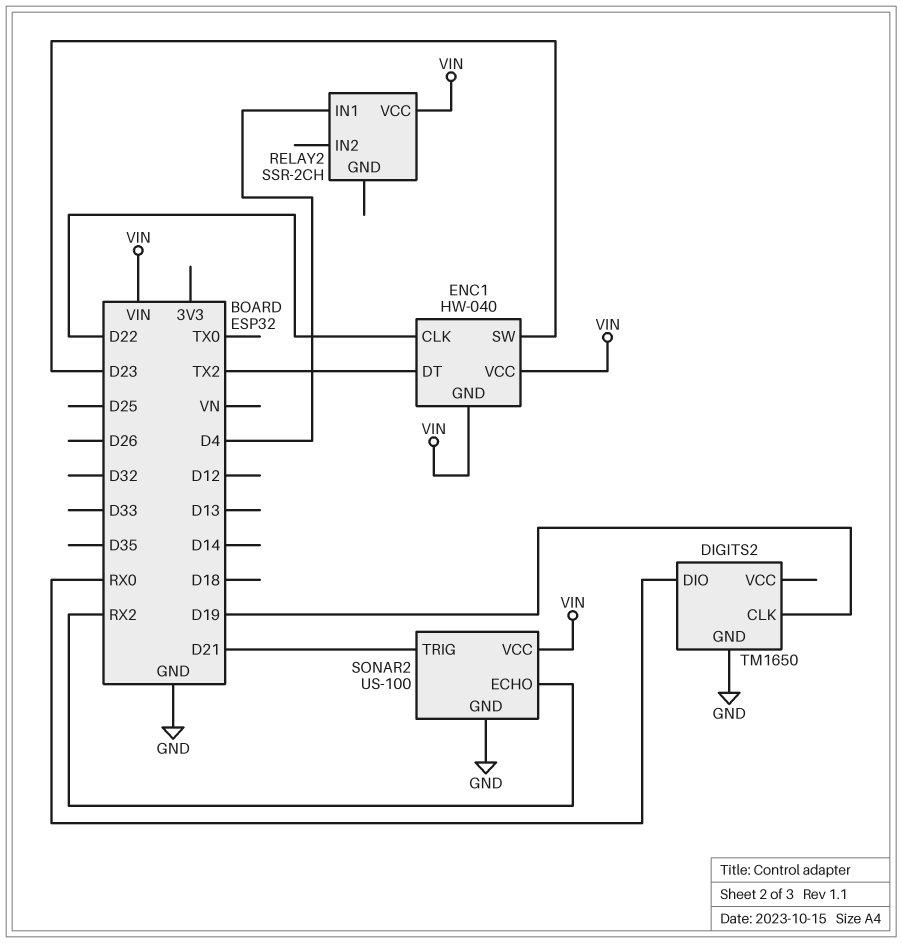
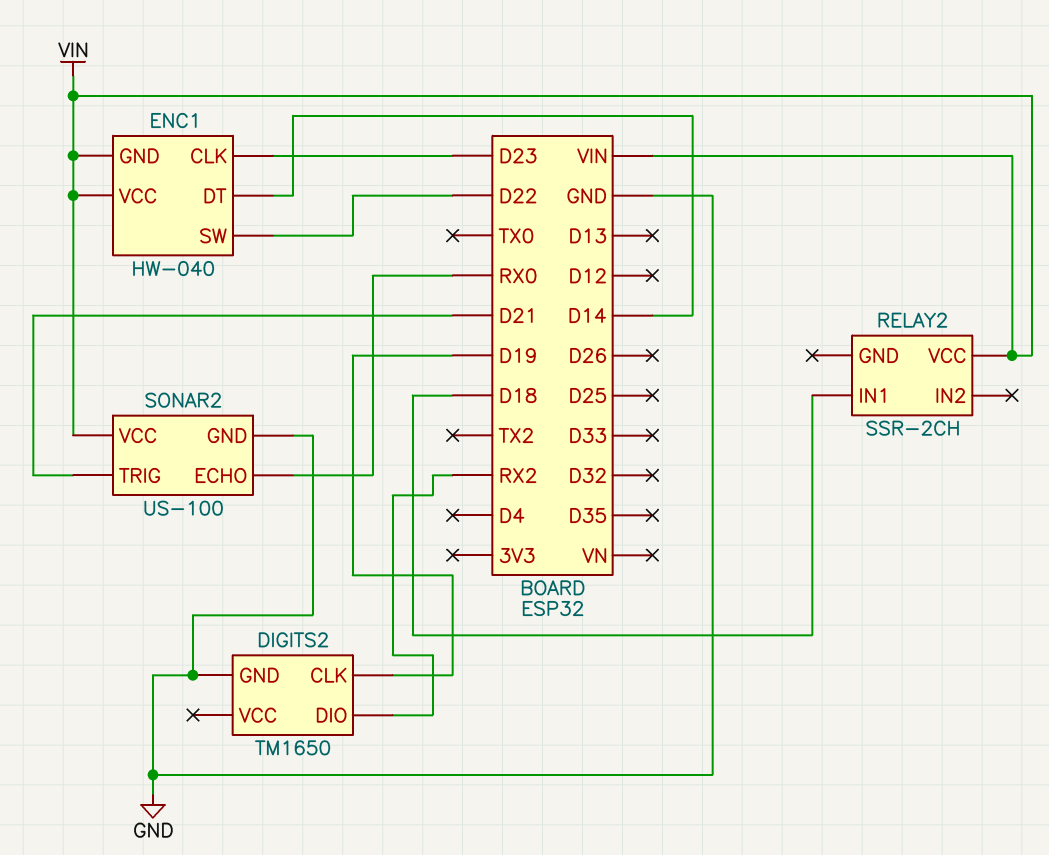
DIGITS2 pin DIO: RX0 -> RX2
ENC1 pin CLK: D22 -> D23
ENC1 pin DT: TX2 -> D14
ENC1 pin SW: D23 -> D22
RELAY2 pin IN1: D4 -> D18
SONAR2 pin ECHO: RX2 -> RX0

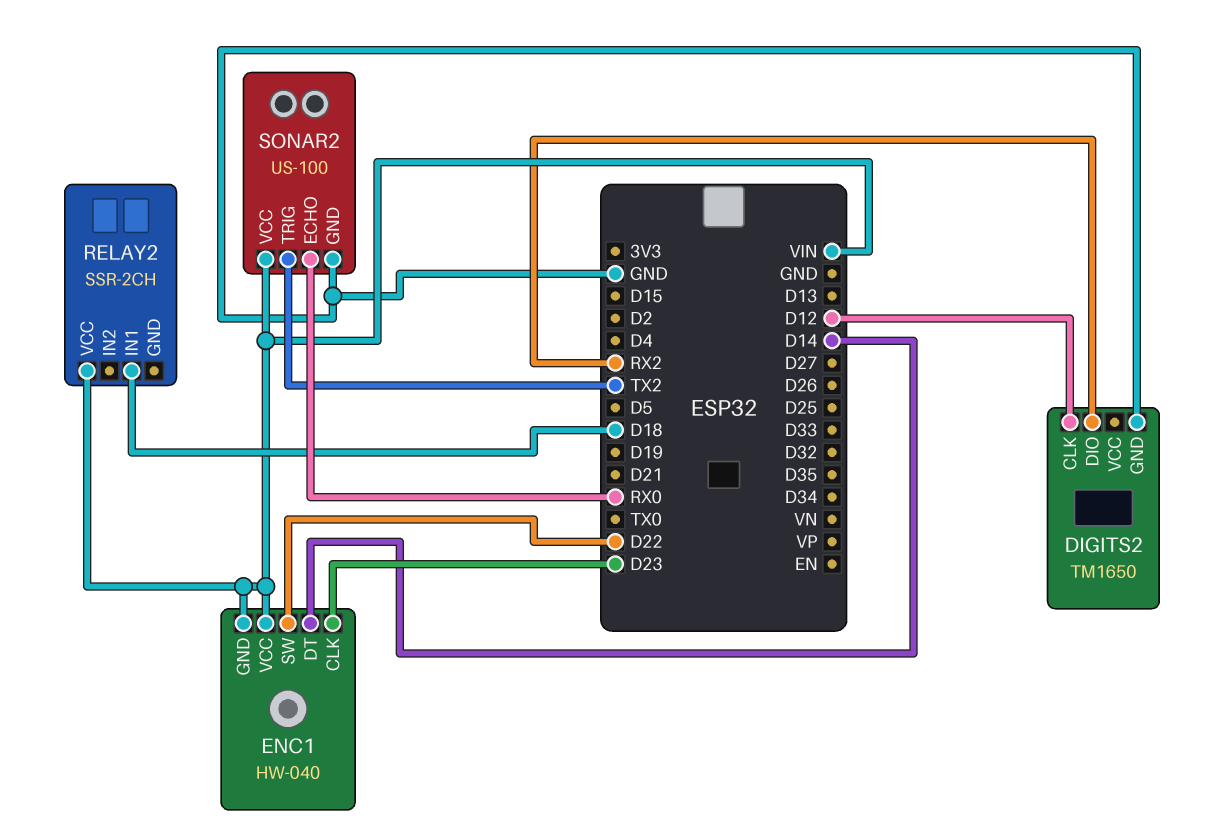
DIGITS2 pin CLK: D19 -> D12
SONAR2 pin TRIG: D21 -> TX2

